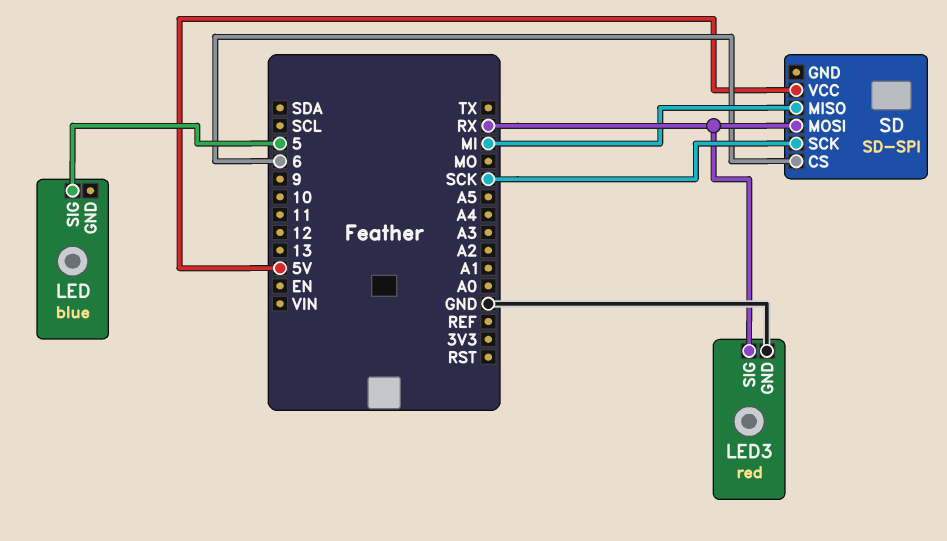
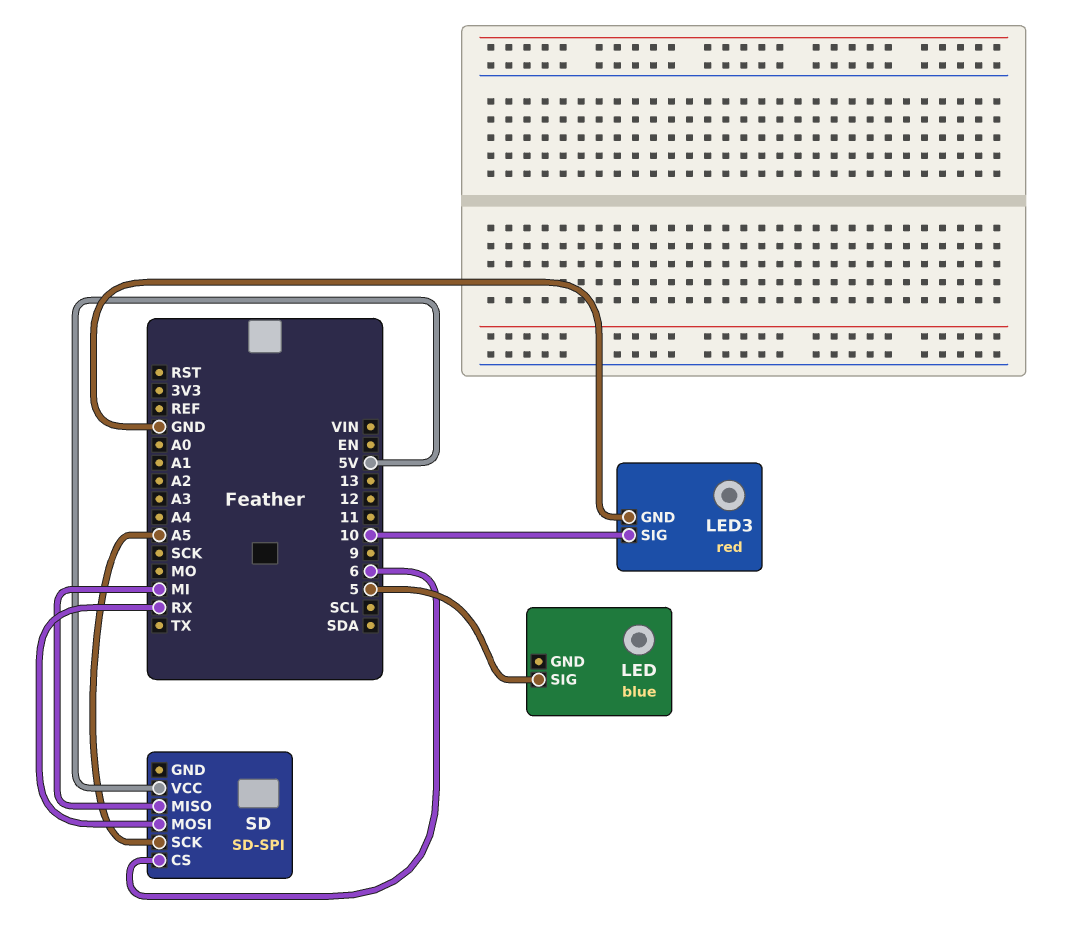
LED3 pin SIG: RX -> 10
SD pin SCK: SCK -> A5

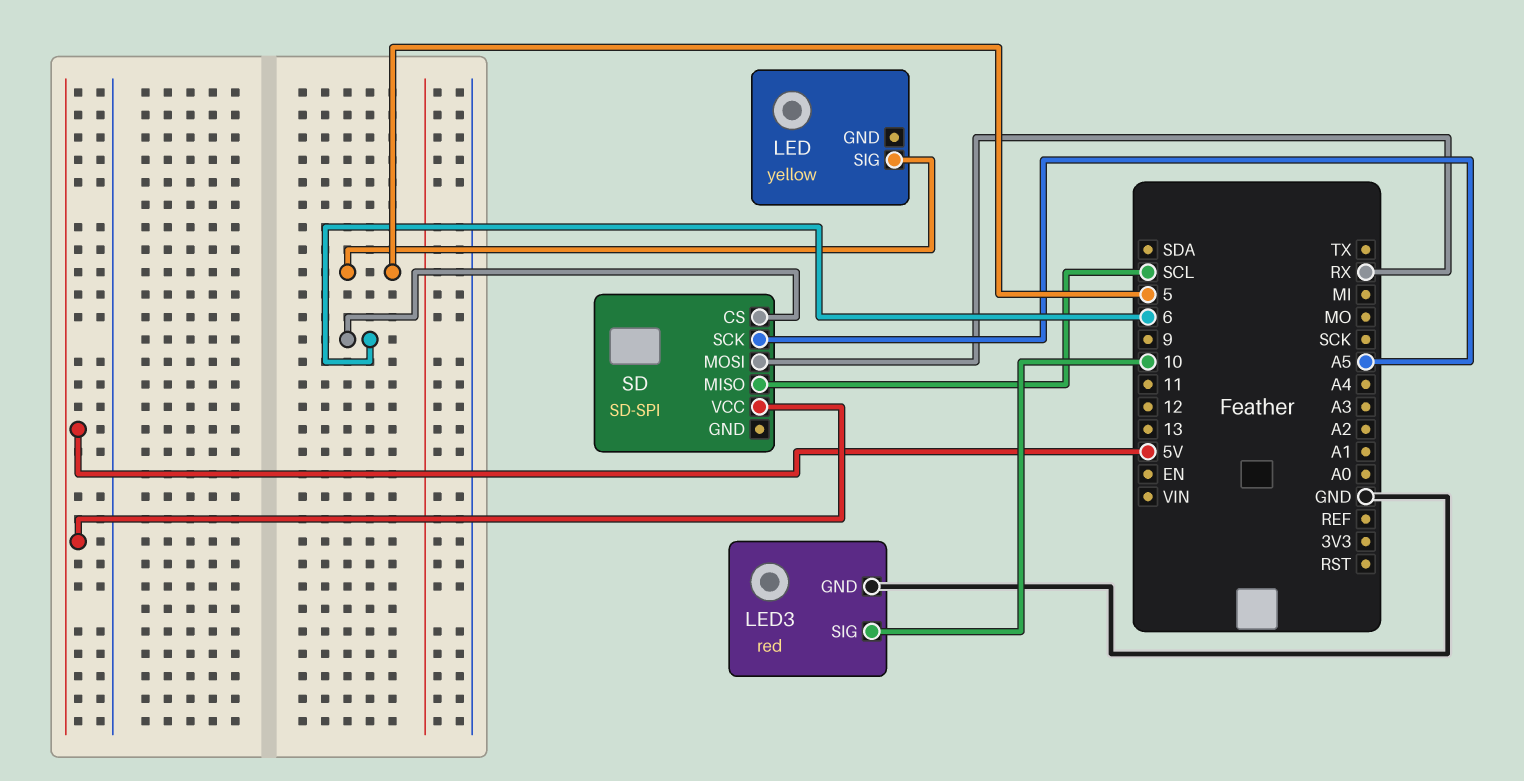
LED: blue -> yellow
SD pin MISO: MI -> SCL

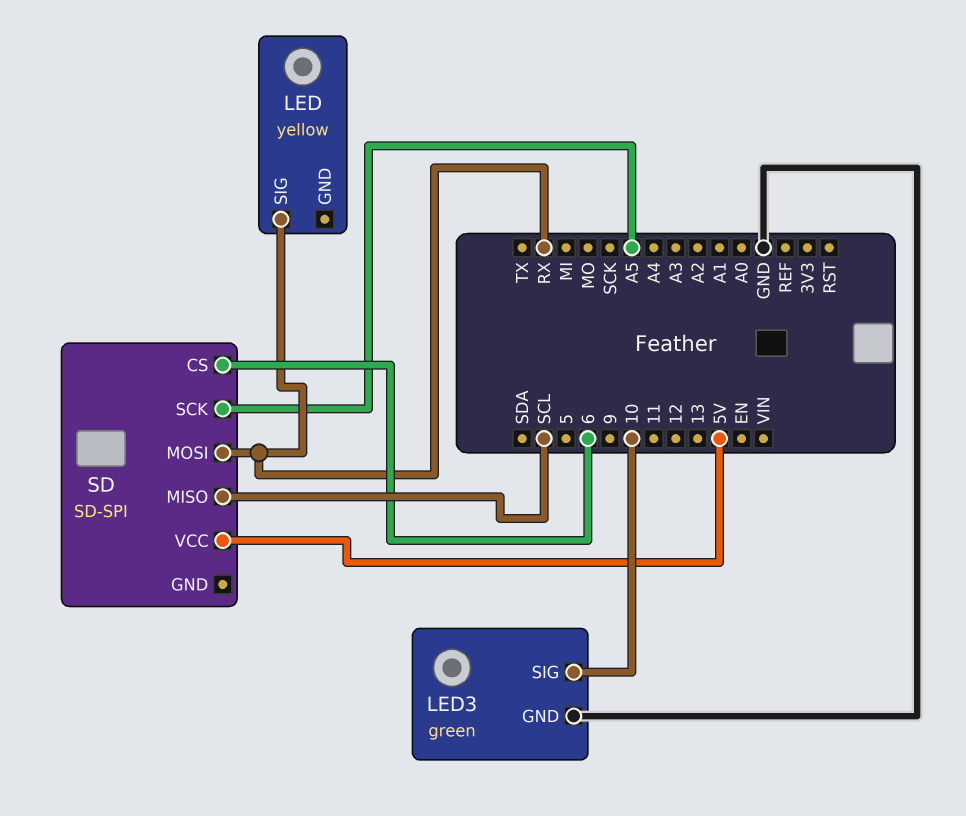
LED pin SIG: 5 -> RX
LED3: red -> green

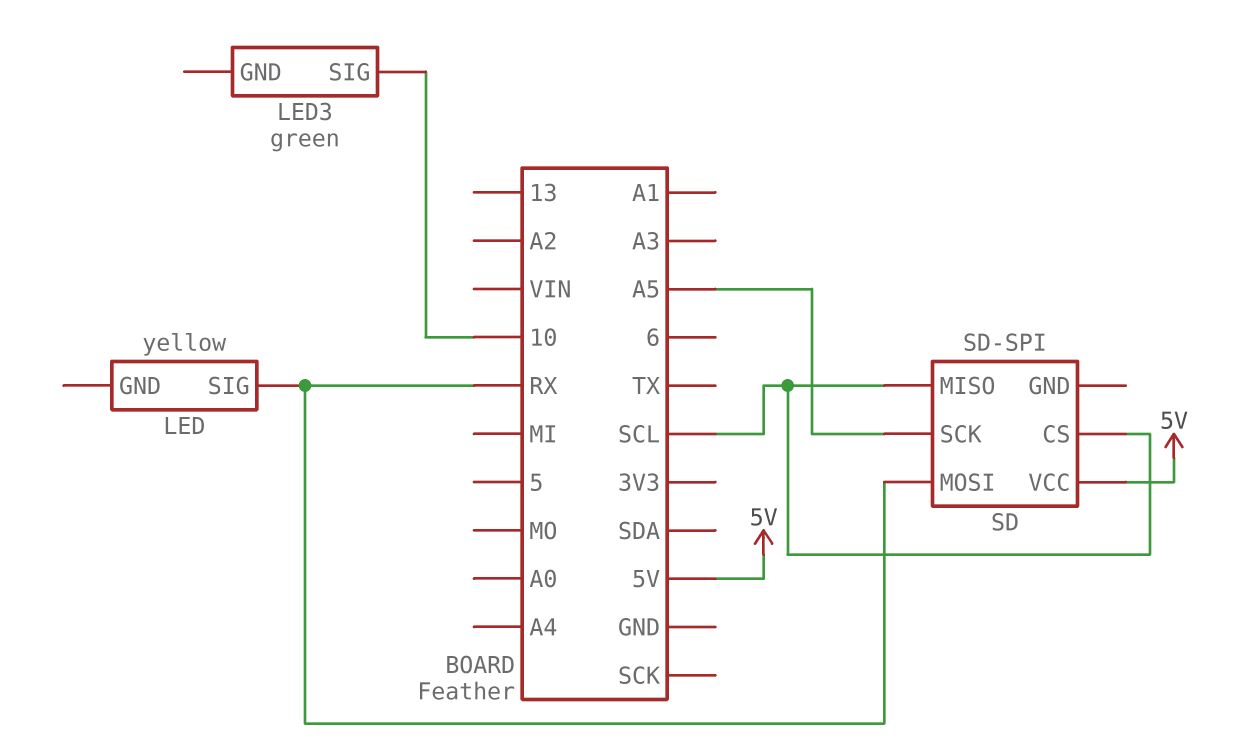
LED3 pin GND: GND -> none
SD pin CS: 6 -> SCL

